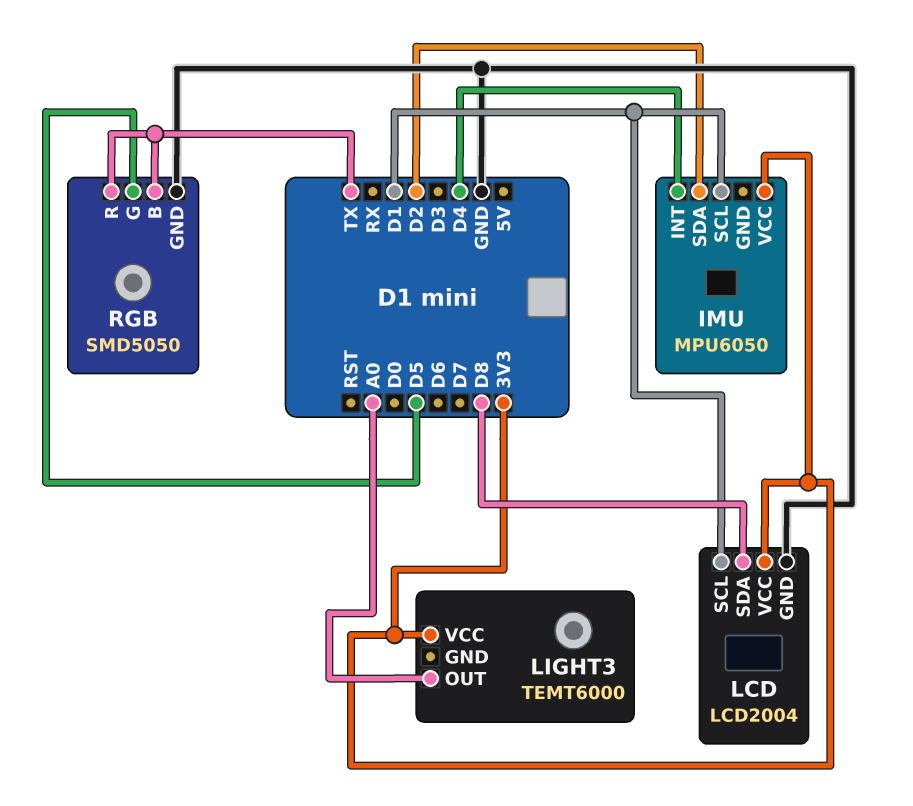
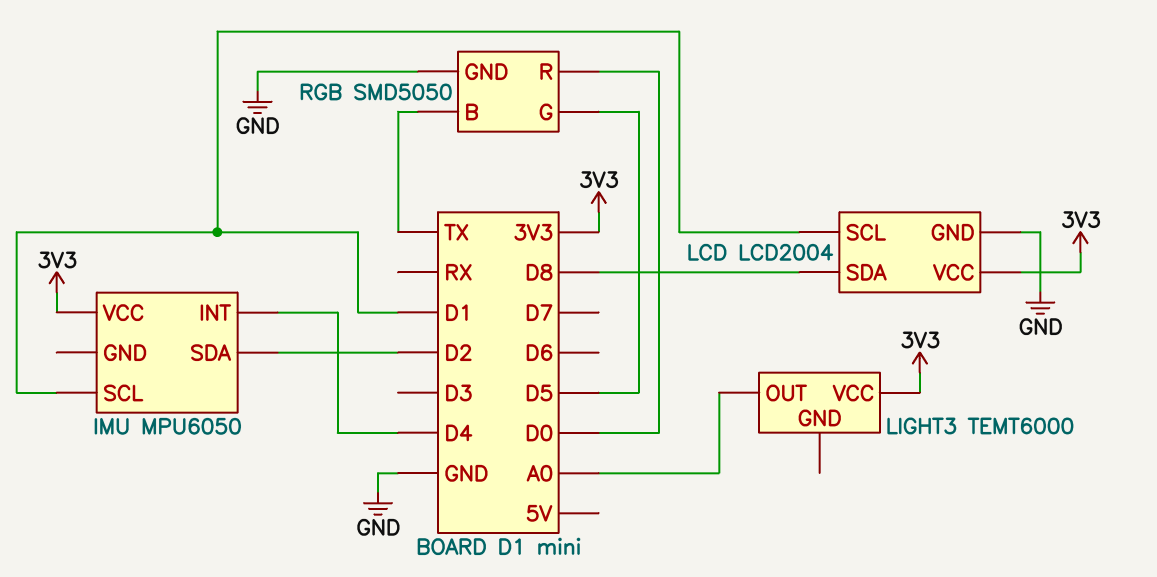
RGB pin R: TX -> D0

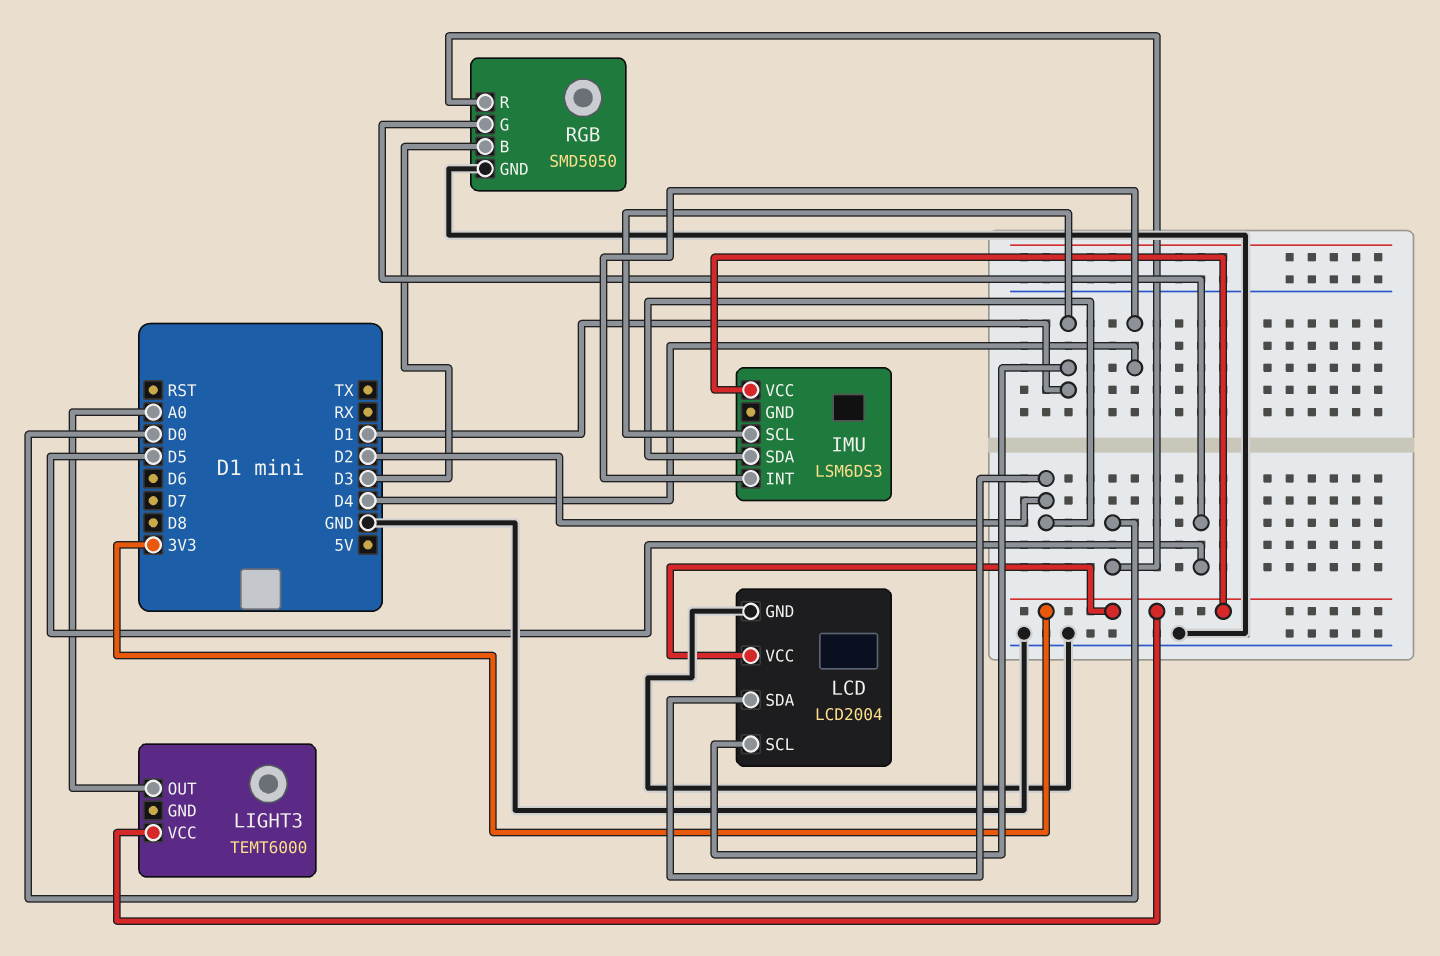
IMU: MPU6050 -> LSM6DS3
LCD pin SDA: D8 -> D2
RGB pin B: TX -> D3

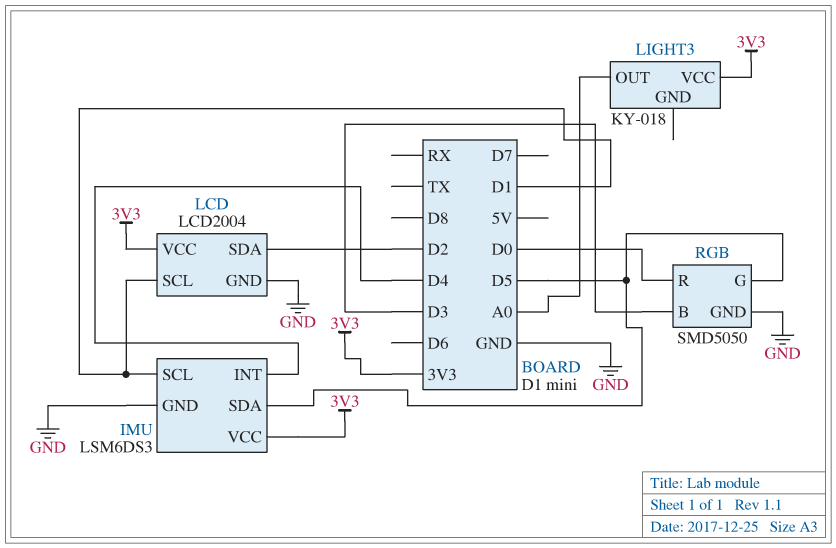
IMU pin GND: none -> GND
IMU pin SDA: D2 -> D5
LIGHT3: TEMT6000 -> KY-018

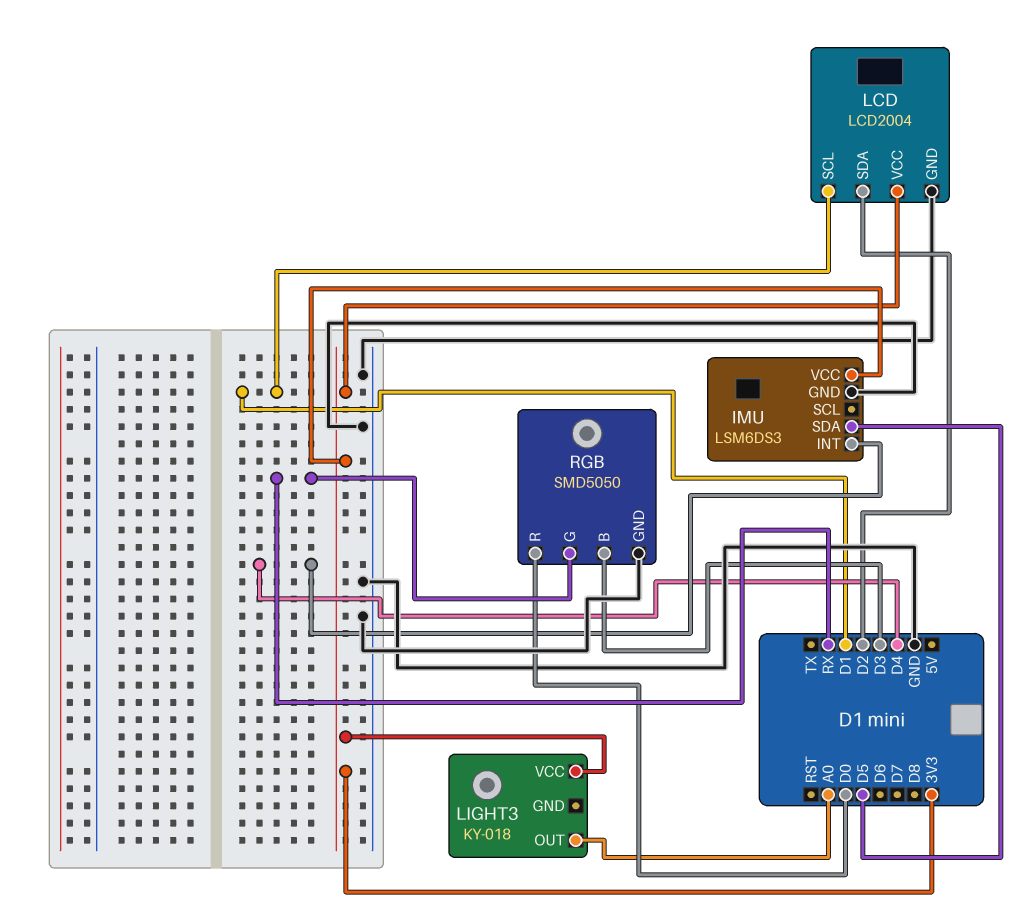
IMU pin SCL: D1 -> none
RGB pin G: D5 -> RX

